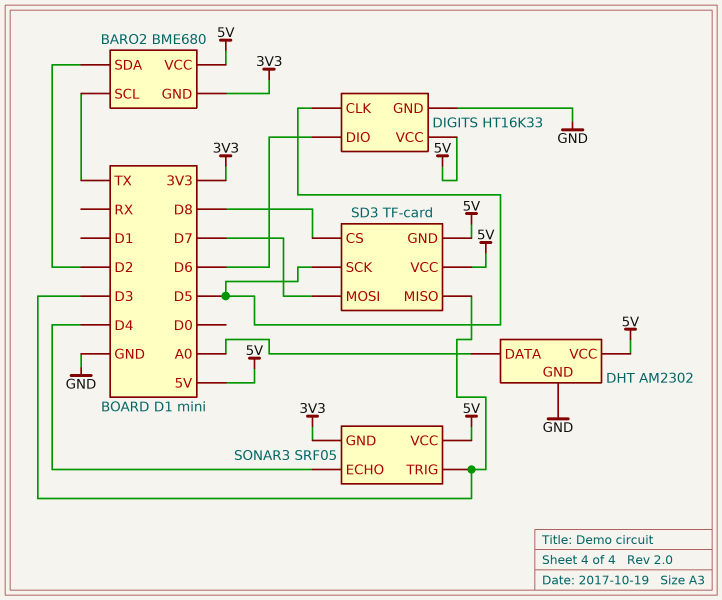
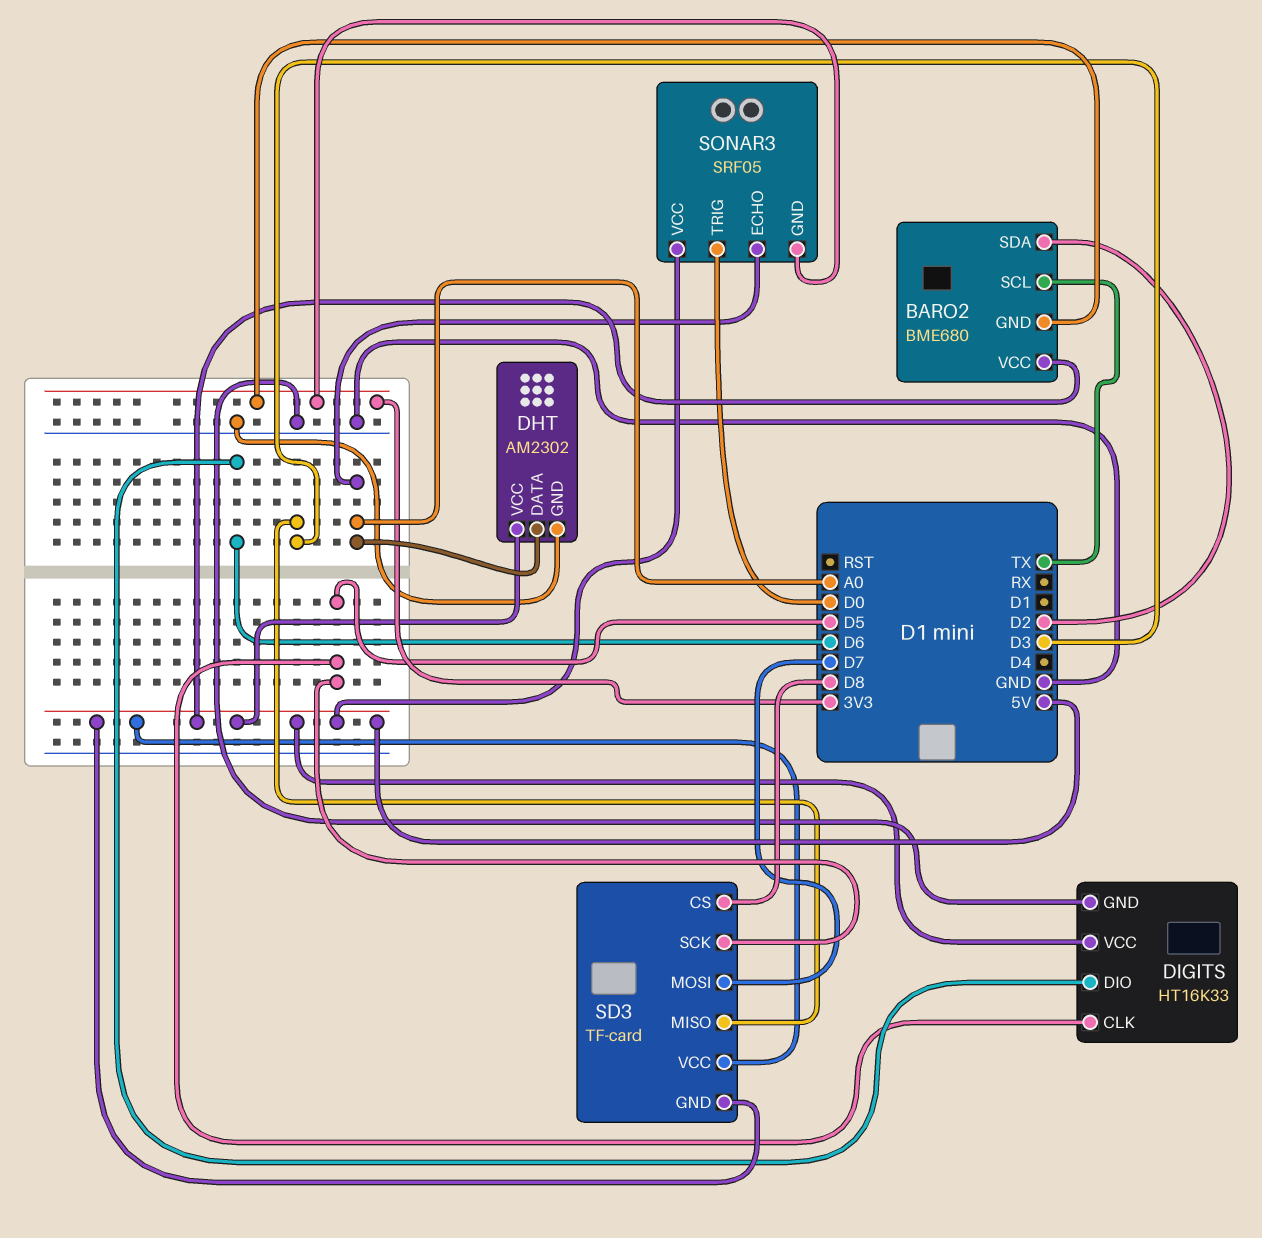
SONAR3 pin ECHO: D4 -> A0
SONAR3 pin TRIG: D3 -> D0

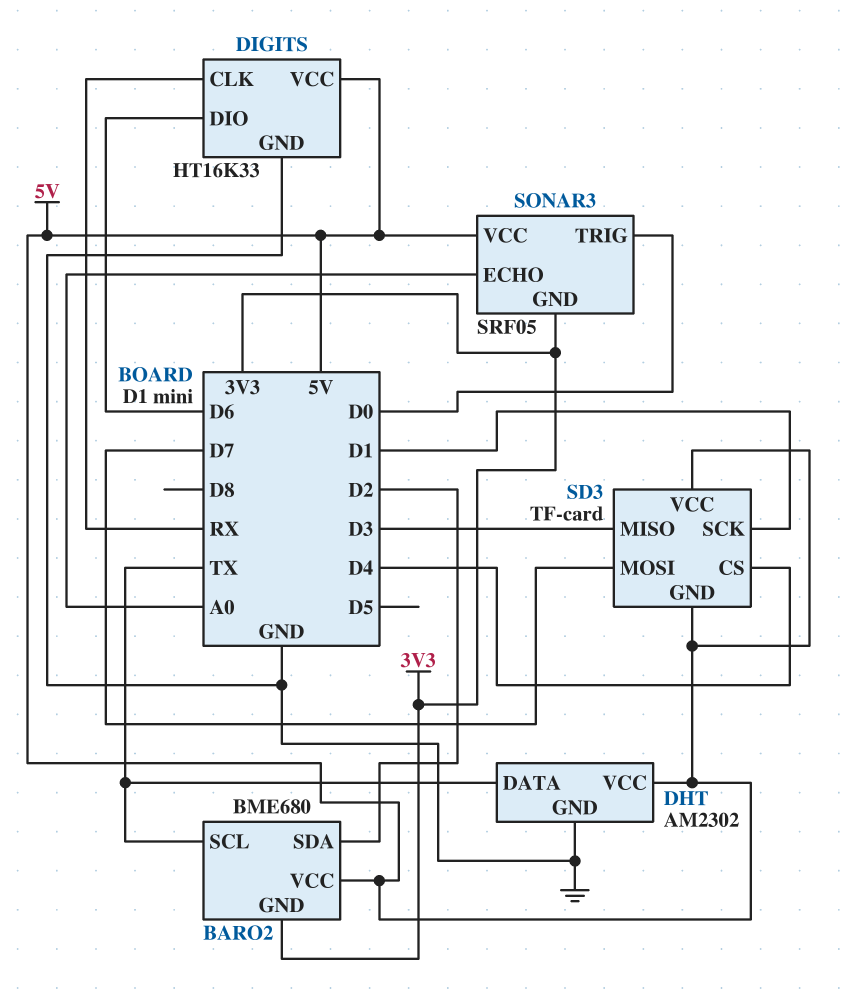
DHT pin DATA: A0 -> TX
DIGITS pin CLK: D5 -> RX
SD3 pin CS: D8 -> D4
SD3 pin SCK: D5 -> D1

